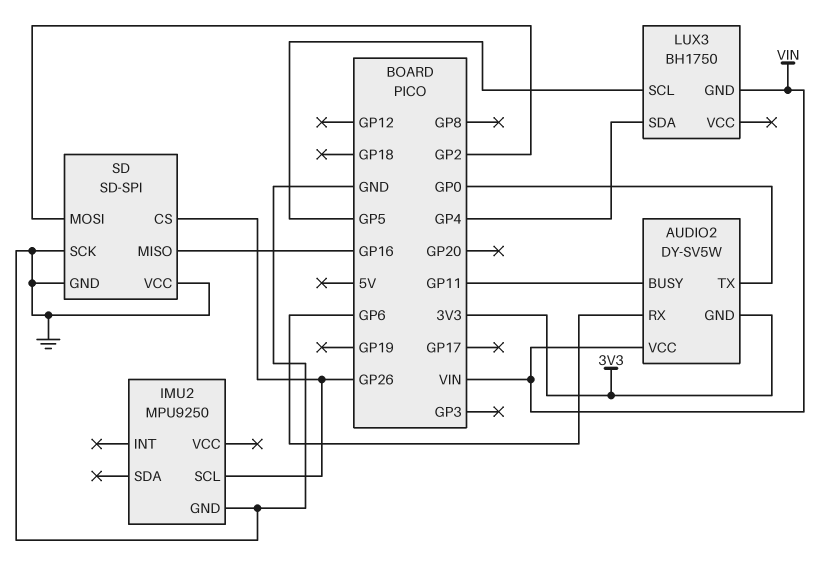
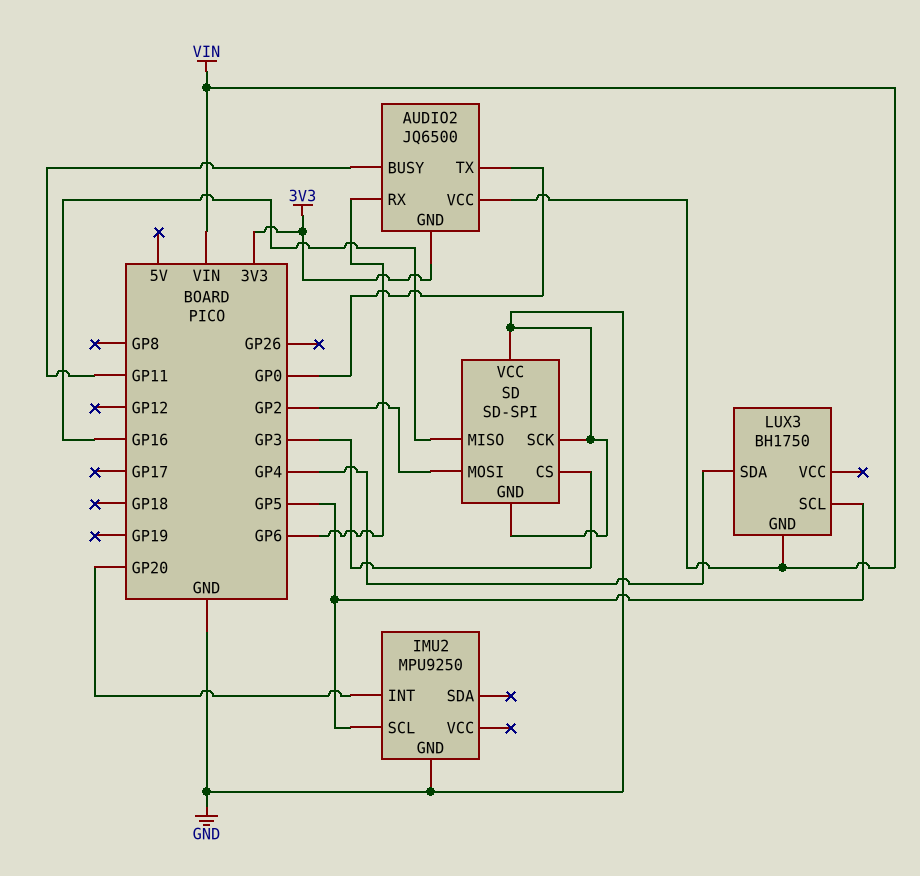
AUDIO2: DY-SV5W -> JQ6500
IMU2 pin INT: none -> GP20
IMU2 pin SCL: GP26 -> GP5
SD pin CS: GP26 -> GP3

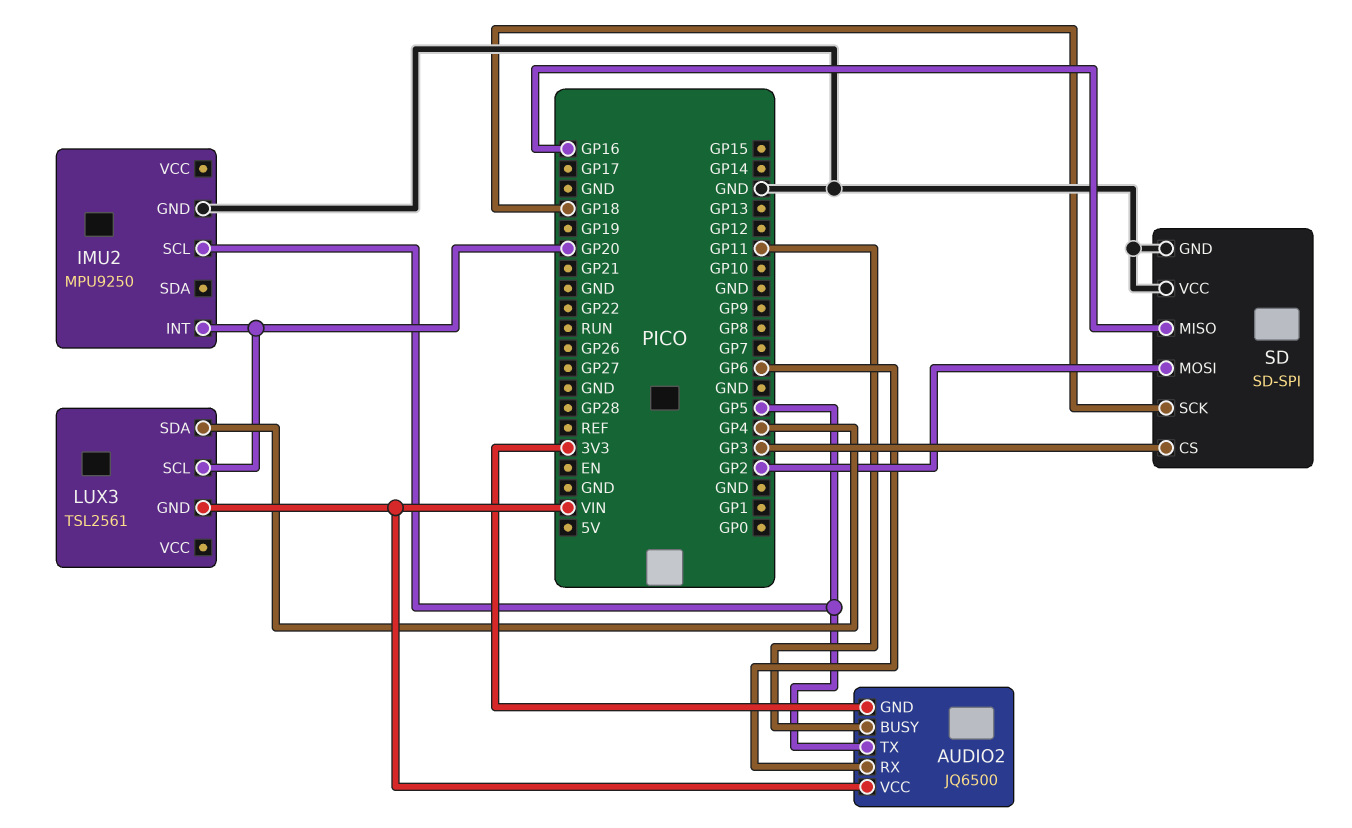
AUDIO2 pin TX: GP0 -> GP5
LUX3: BH1750 -> TSL2561
LUX3 pin SCL: GP5 -> GP20
SD pin SCK: GND -> GP18

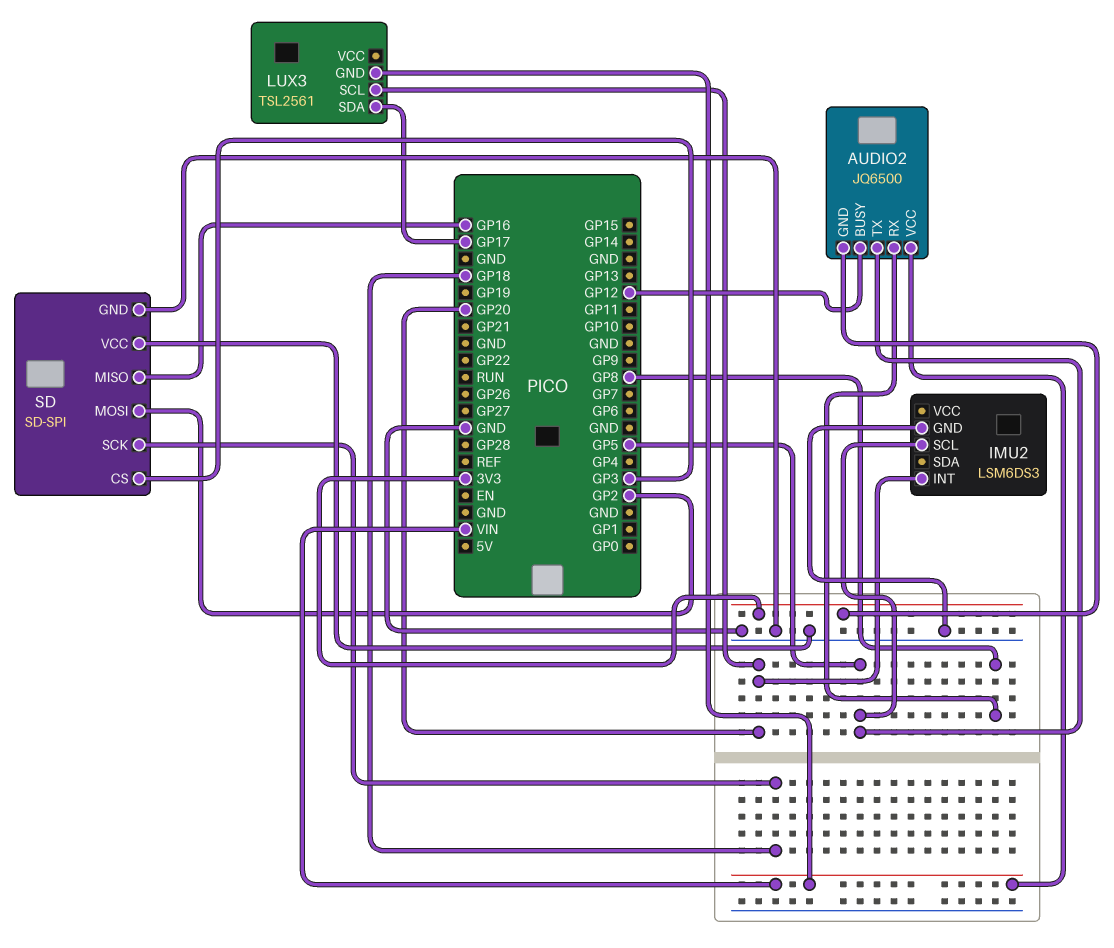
AUDIO2 pin BUSY: GP11 -> GP12
AUDIO2 pin RX: GP6 -> GP8
IMU2: MPU9250 -> LSM6DS3
LUX3 pin SDA: GP4 -> GP17

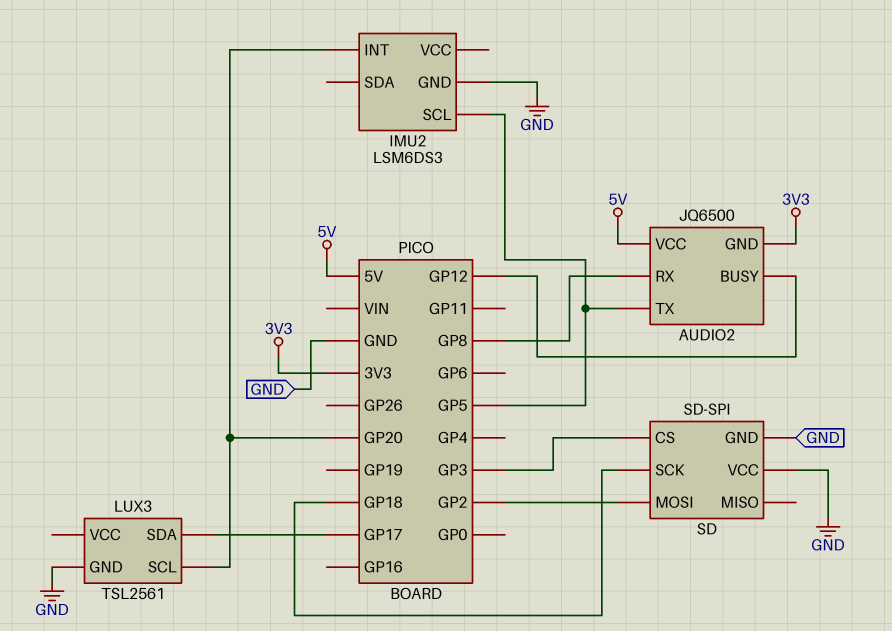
AUDIO2 pin VCC: VIN -> 5V
LUX3 pin GND: VIN -> GND
SD pin MISO: GP16 -> none

